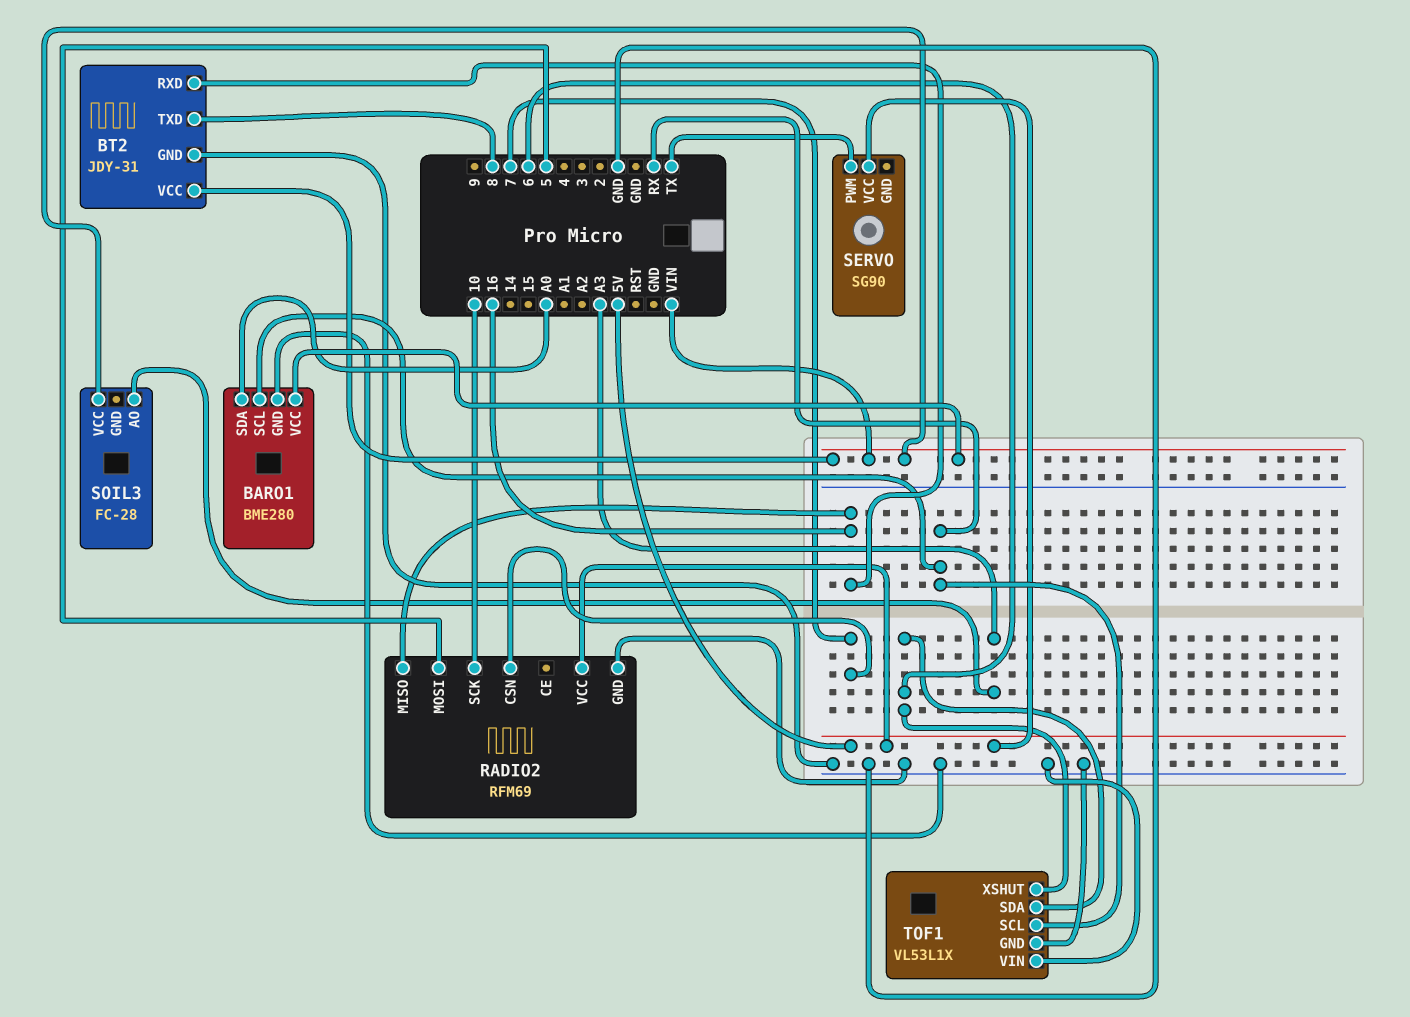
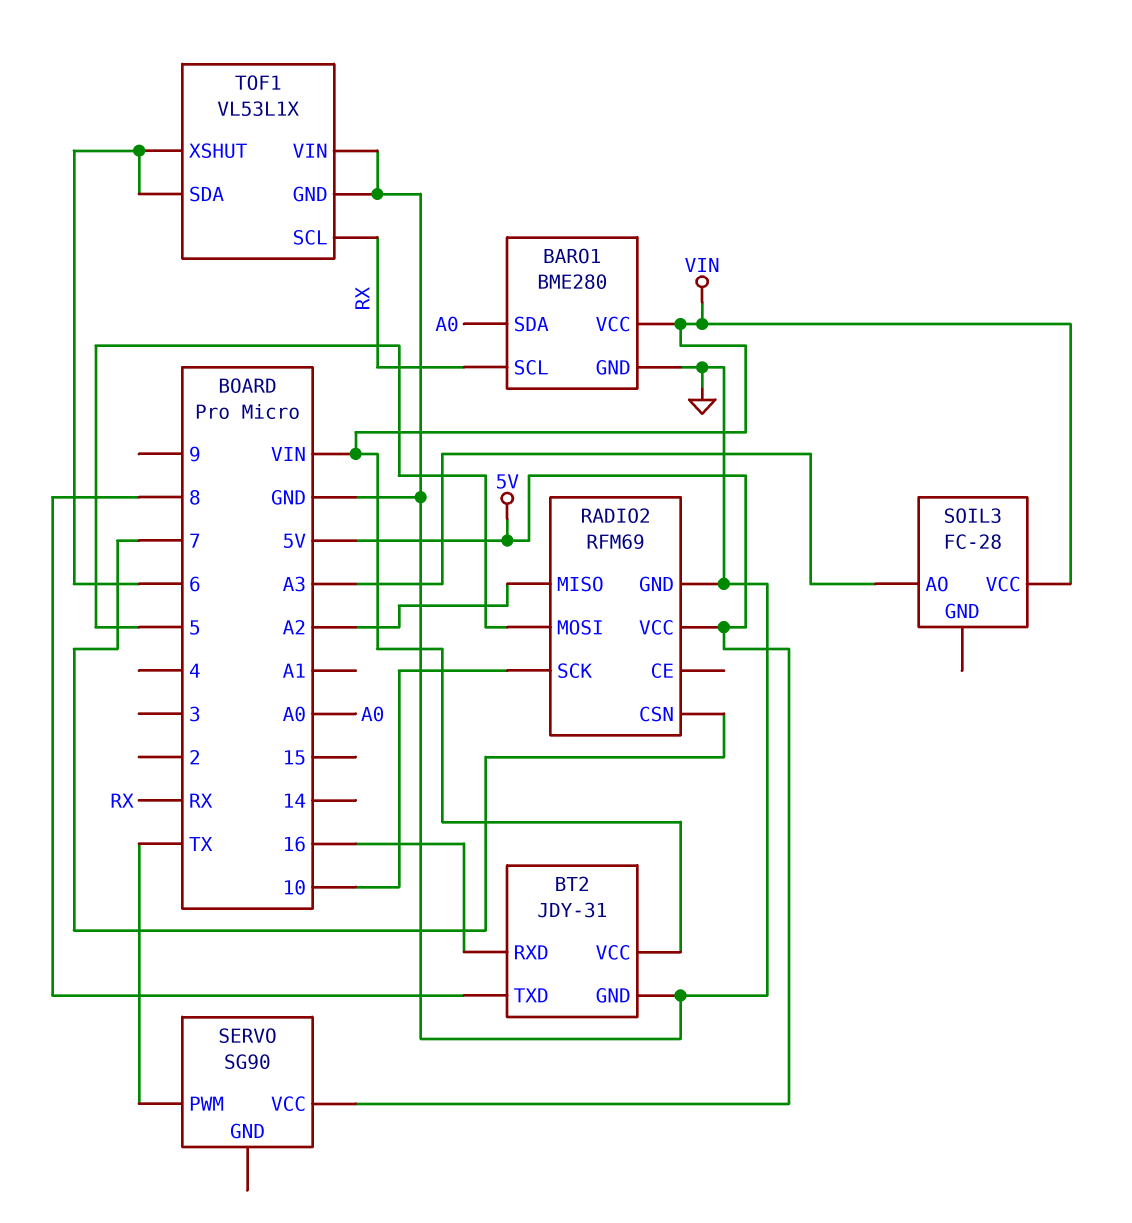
RADIO2 pin MISO: 16 -> A2

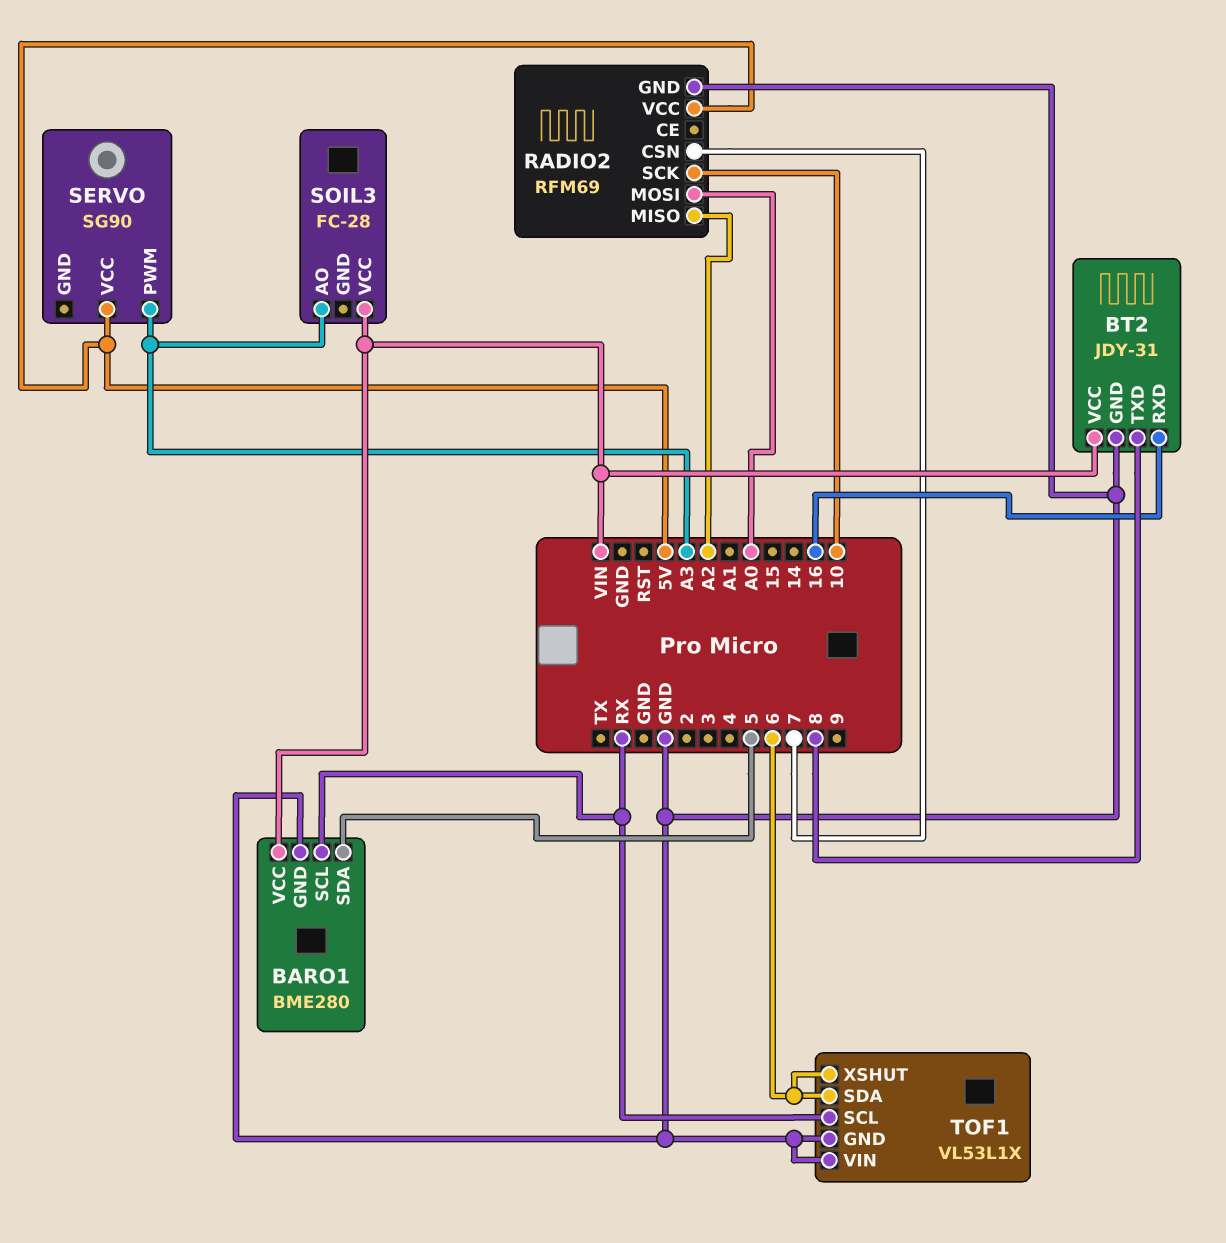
BARO1 pin SDA: A0 -> 5
RADIO2 pin MOSI: 5 -> A0
SERVO pin PWM: TX -> A3

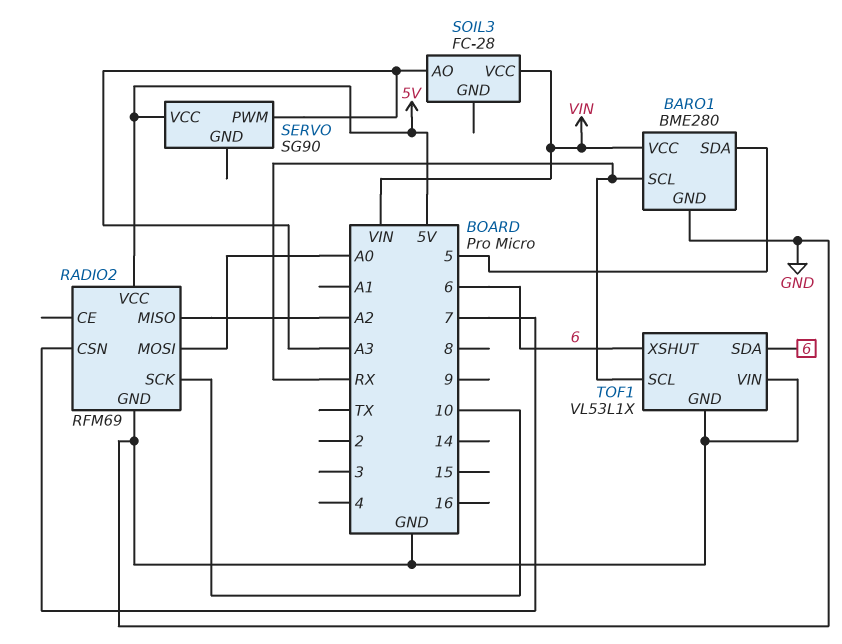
BT2: JDY-31 -> none
BT2 pin GND: GND -> none
BT2 pin RXD: 16 -> none
BT2 pin TXD: 8 -> none
BT2 pin VCC: VIN -> none

